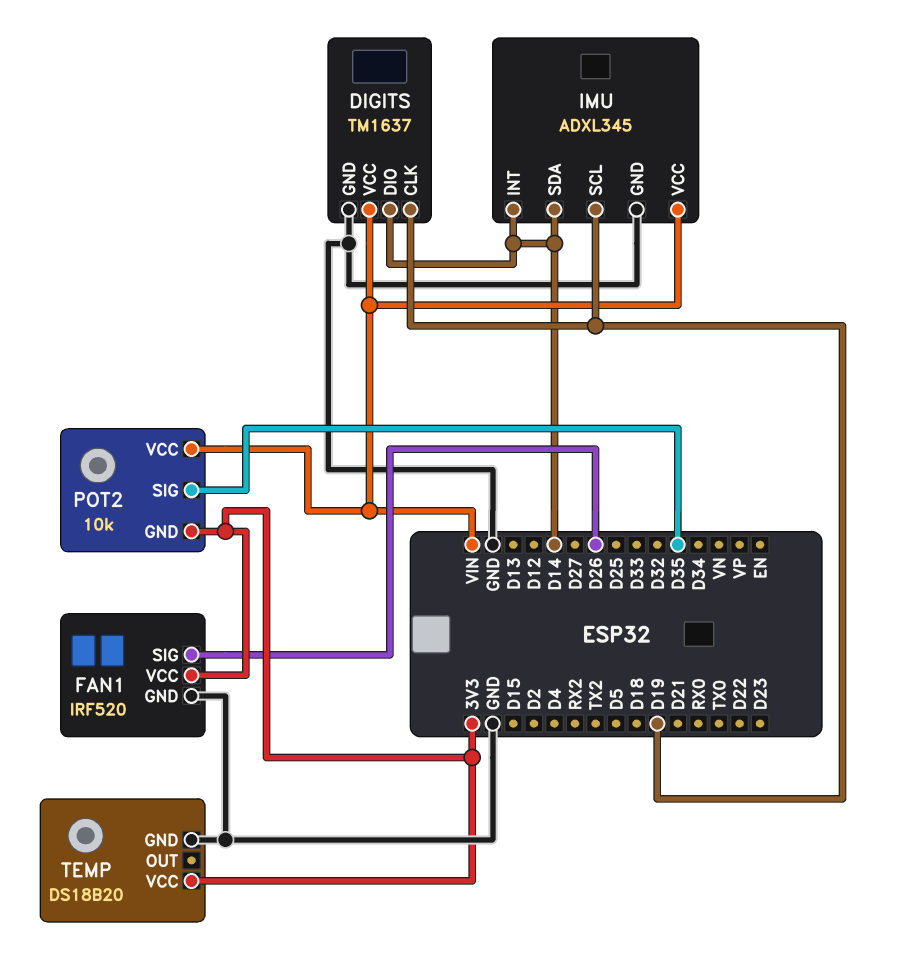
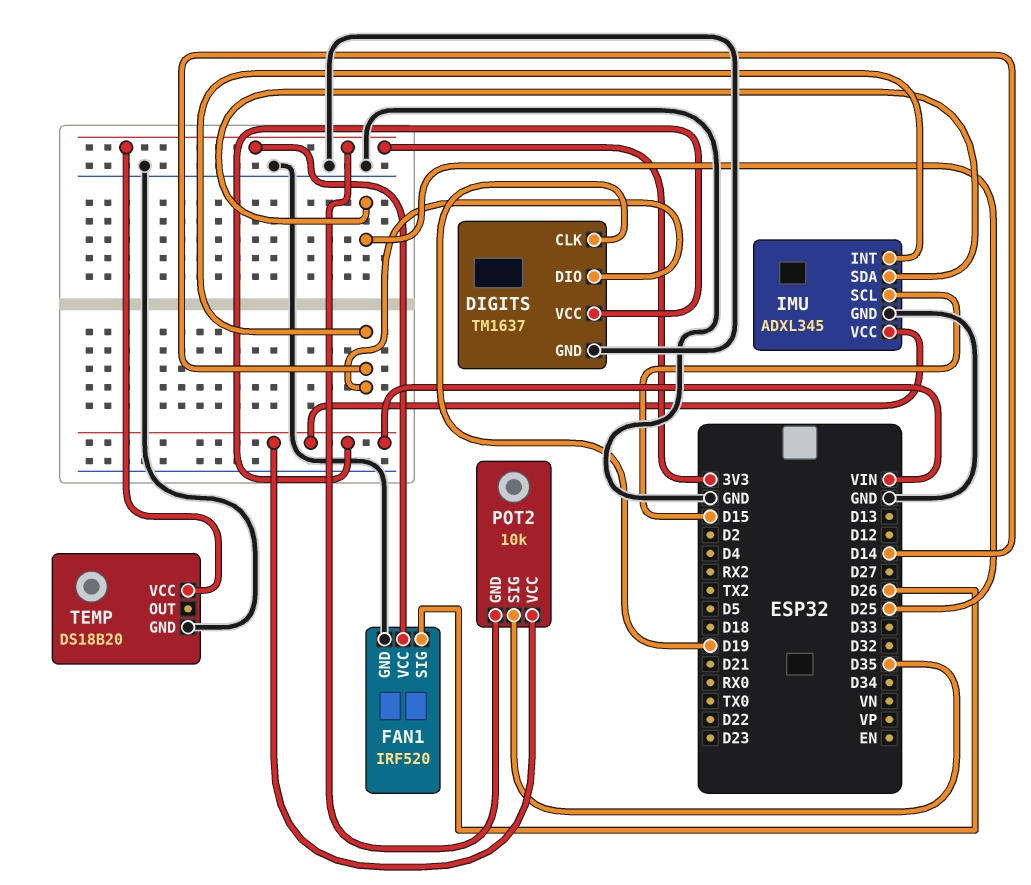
IMU pin SCL: D19 -> D15
IMU pin SDA: D14 -> D25

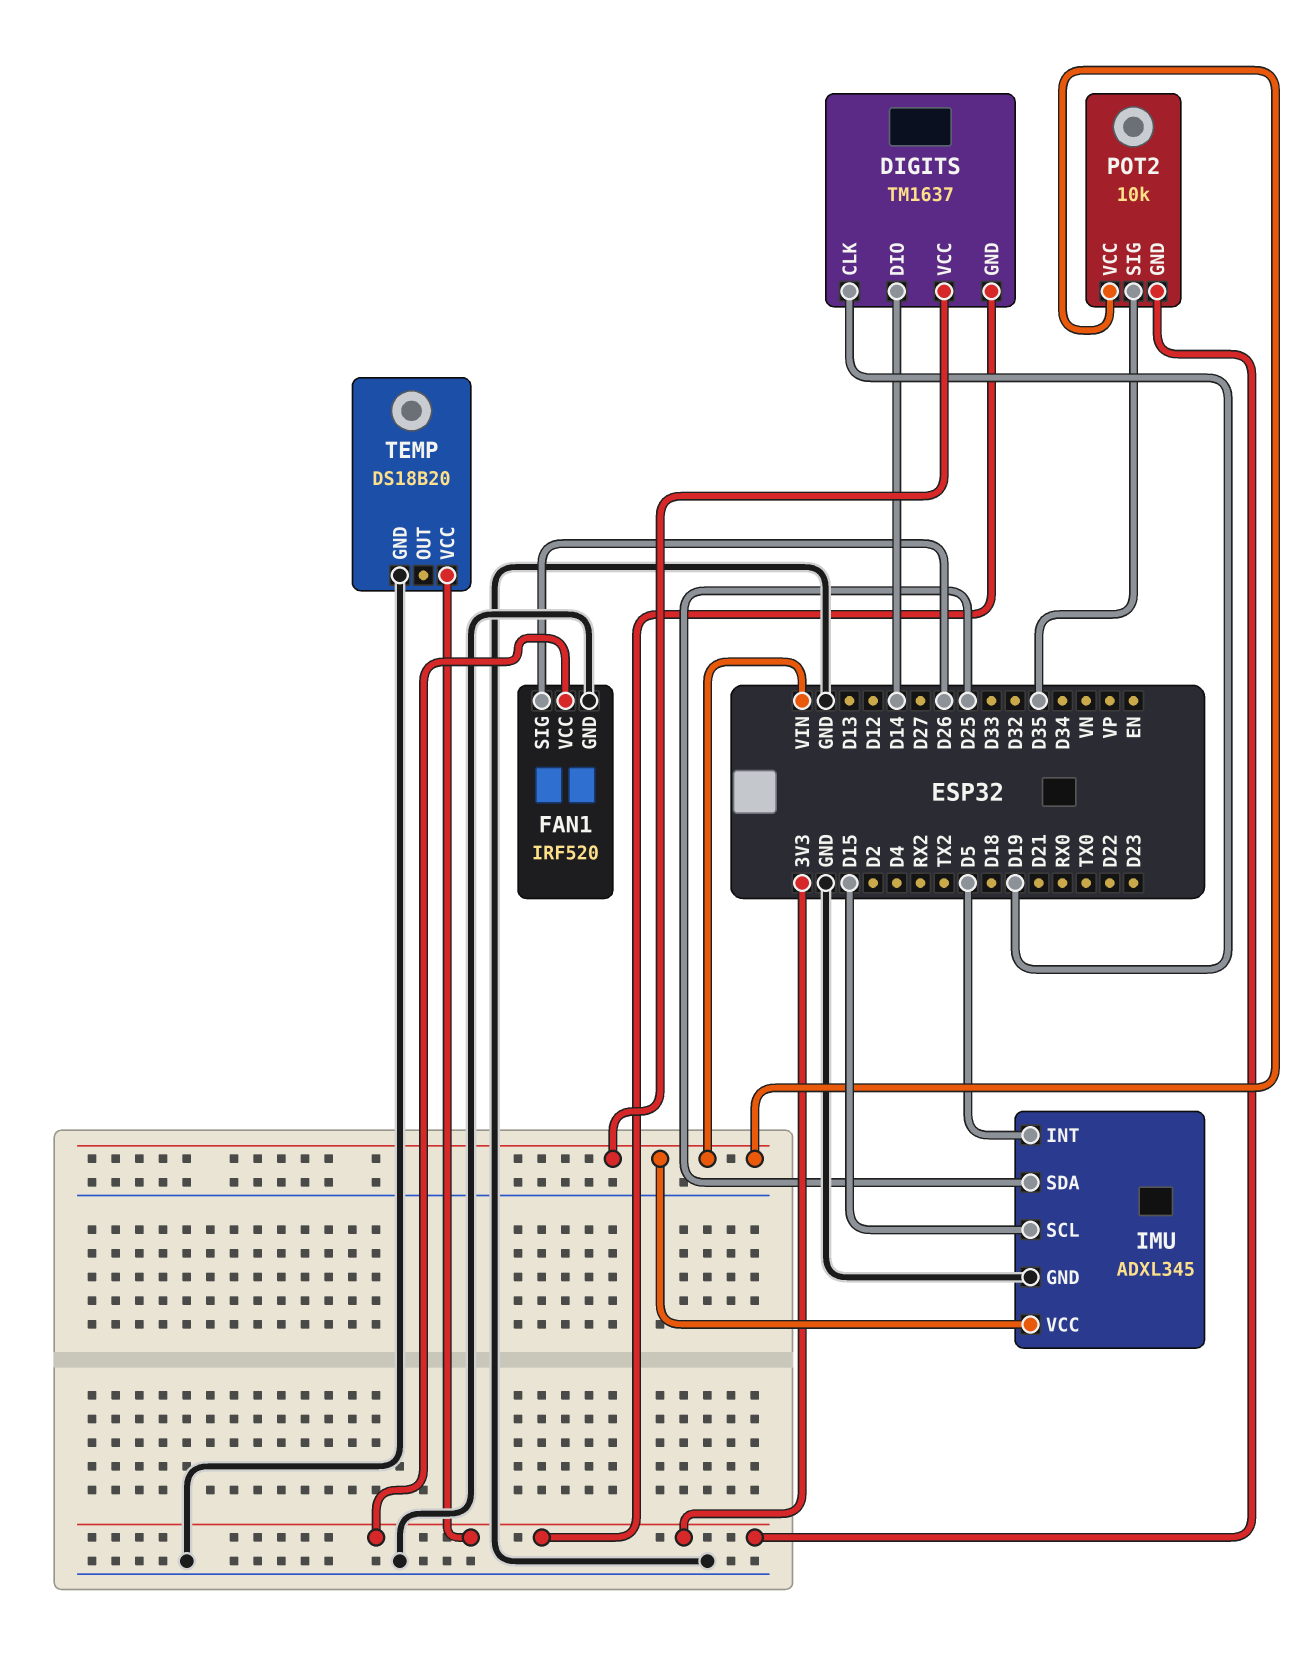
DIGITS pin GND: GND -> 3V3
IMU pin INT: D14 -> D5

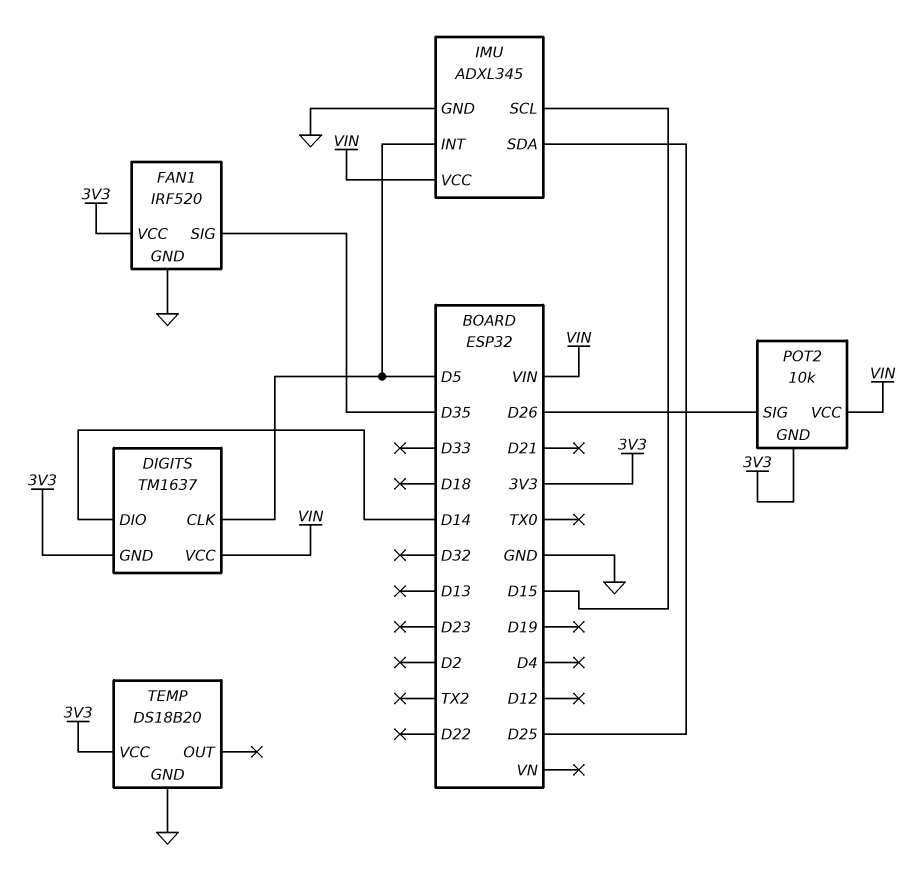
DIGITS pin CLK: D19 -> D5
FAN1 pin SIG: D26 -> D35
POT2 pin SIG: D35 -> D26

